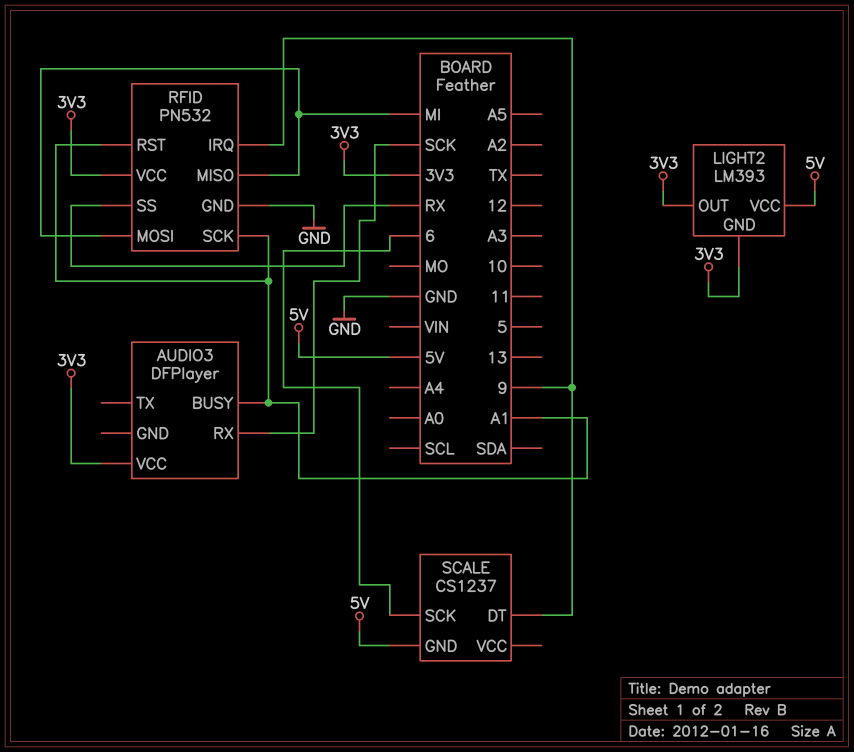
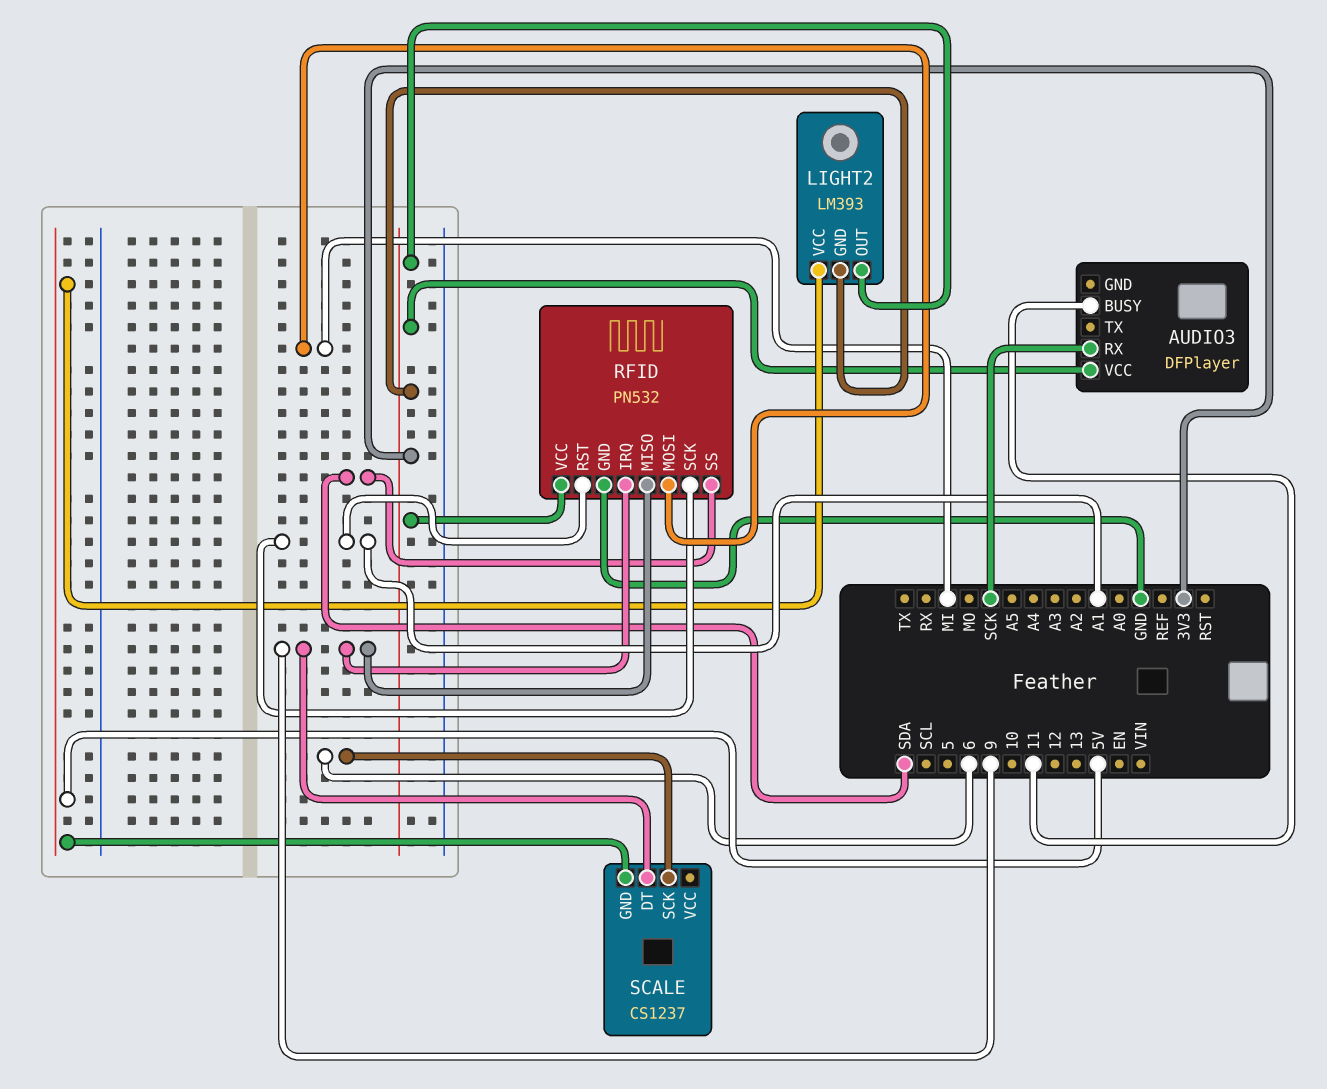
AUDIO3 pin BUSY: A1 -> 11
RFID pin MISO: MI -> 9
RFID pin SS: RX -> SDA

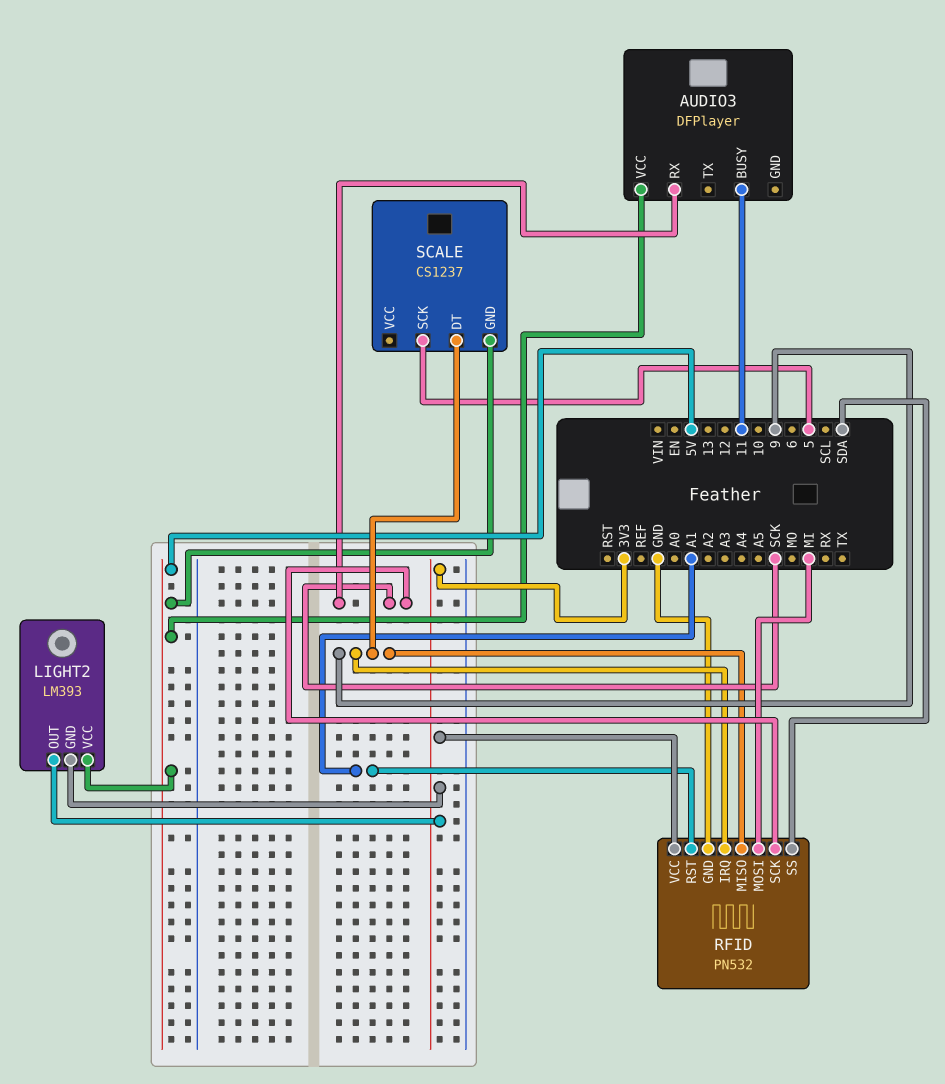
AUDIO3 pin VCC: 3V3 -> 5V
RFID pin SCK: A1 -> SCK
SCALE pin SCK: 6 -> 5

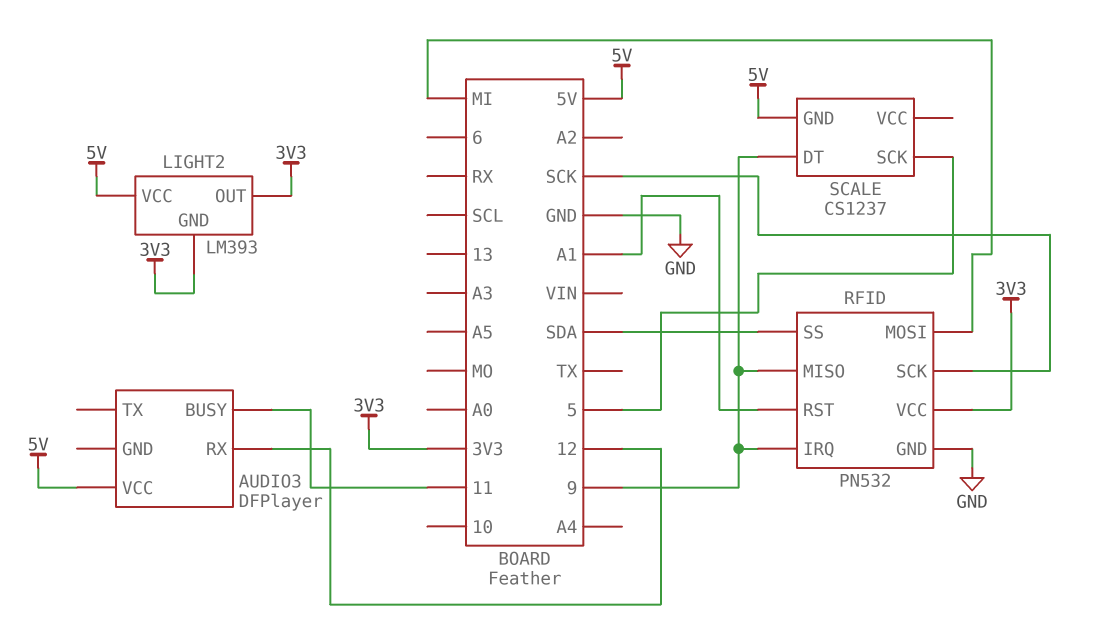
AUDIO3 pin RX: SCK -> 12

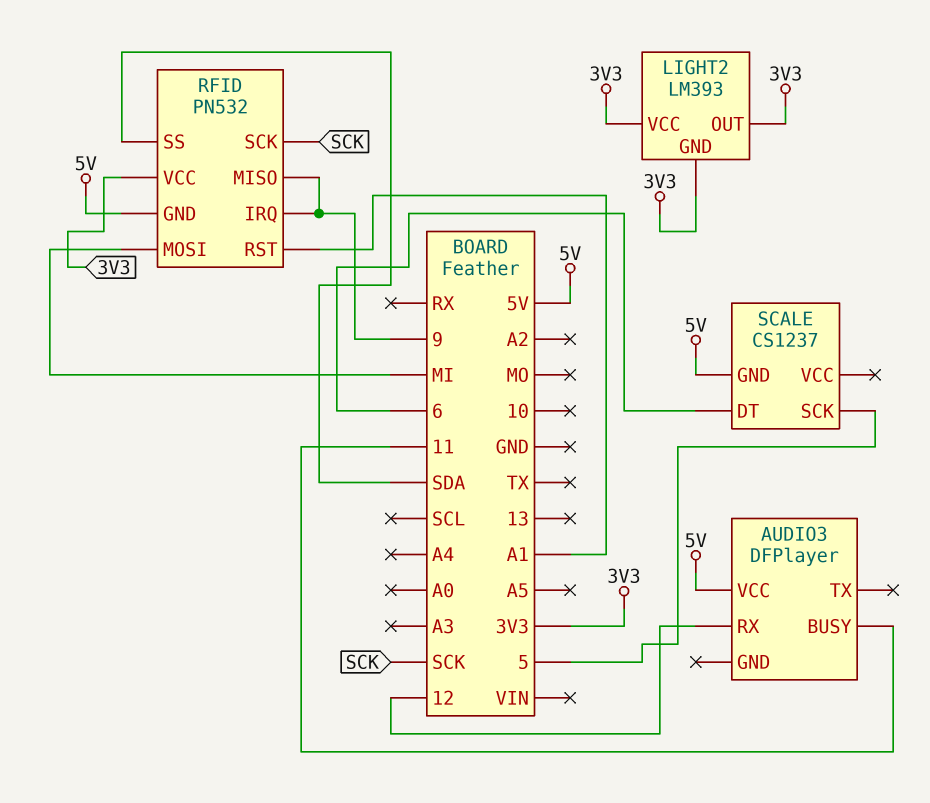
LIGHT2 pin VCC: 5V -> 3V3
RFID pin GND: GND -> 5V
SCALE pin DT: 9 -> 6

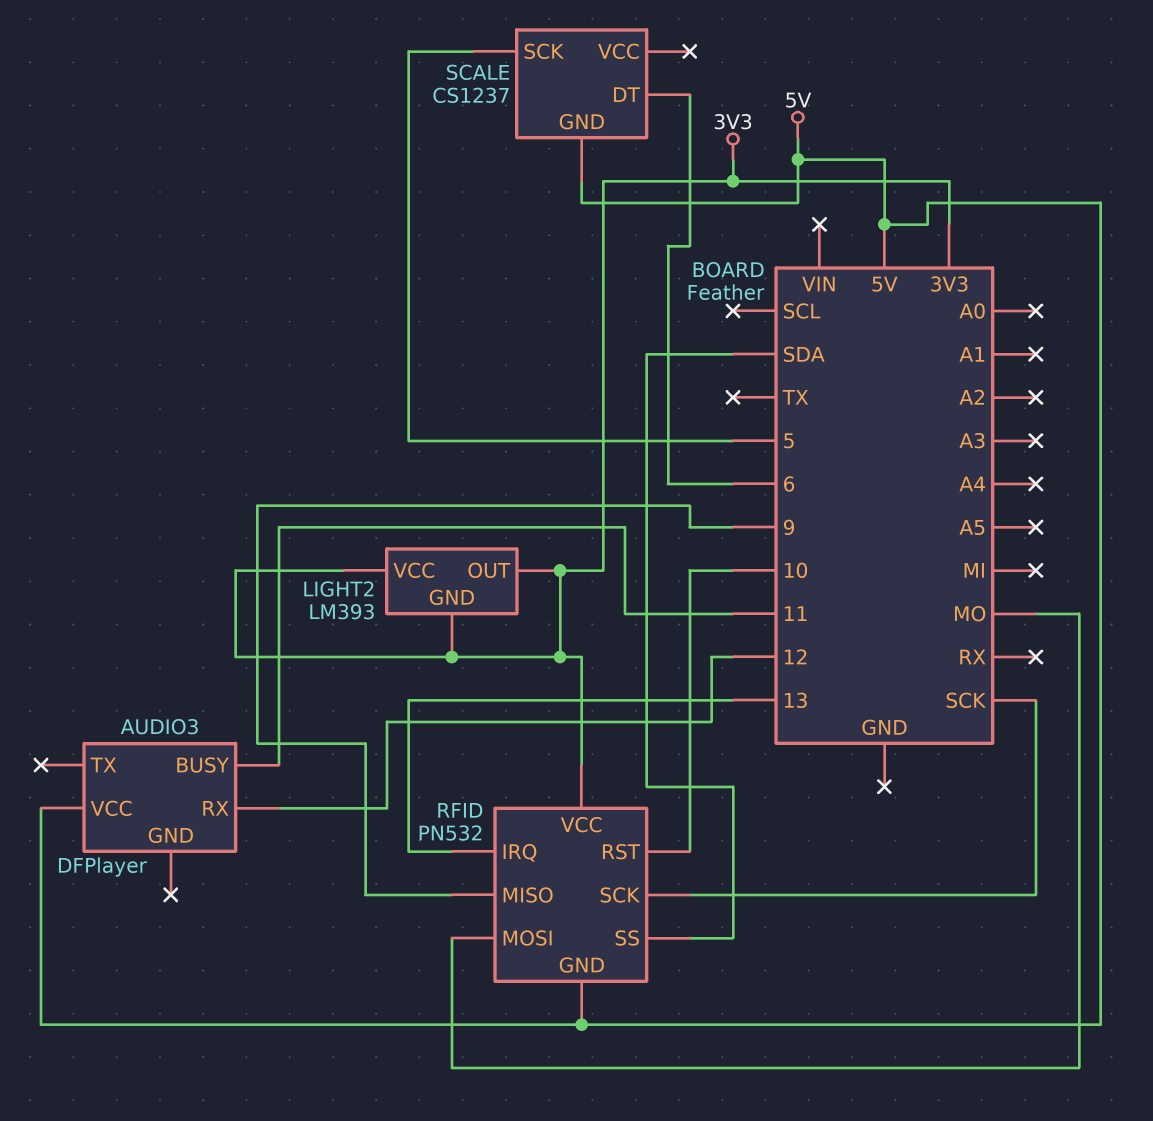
RFID pin IRQ: 9 -> 13
RFID pin MOSI: MI -> MO
RFID pin RST: A1 -> 10

